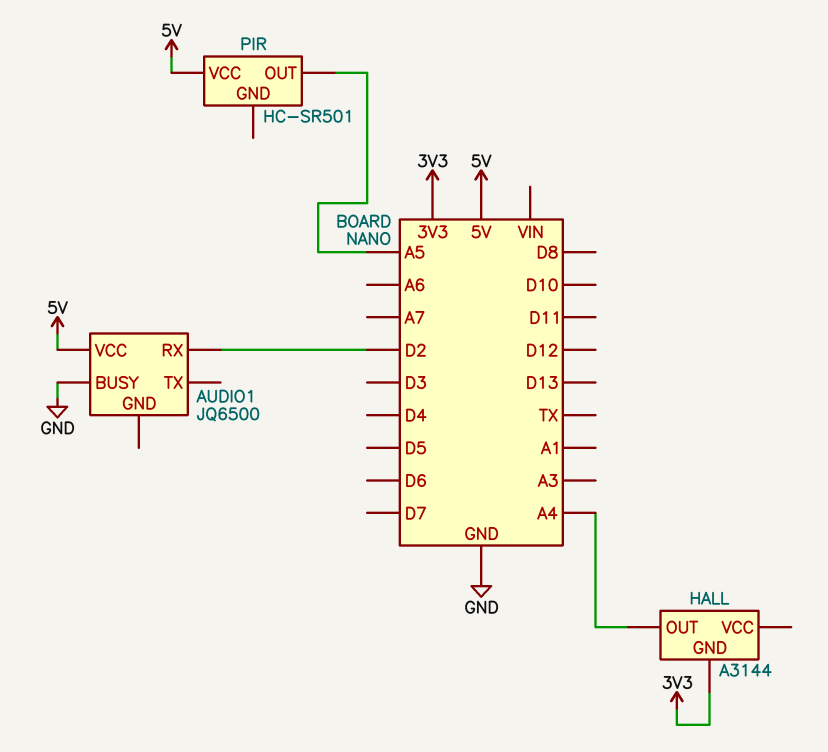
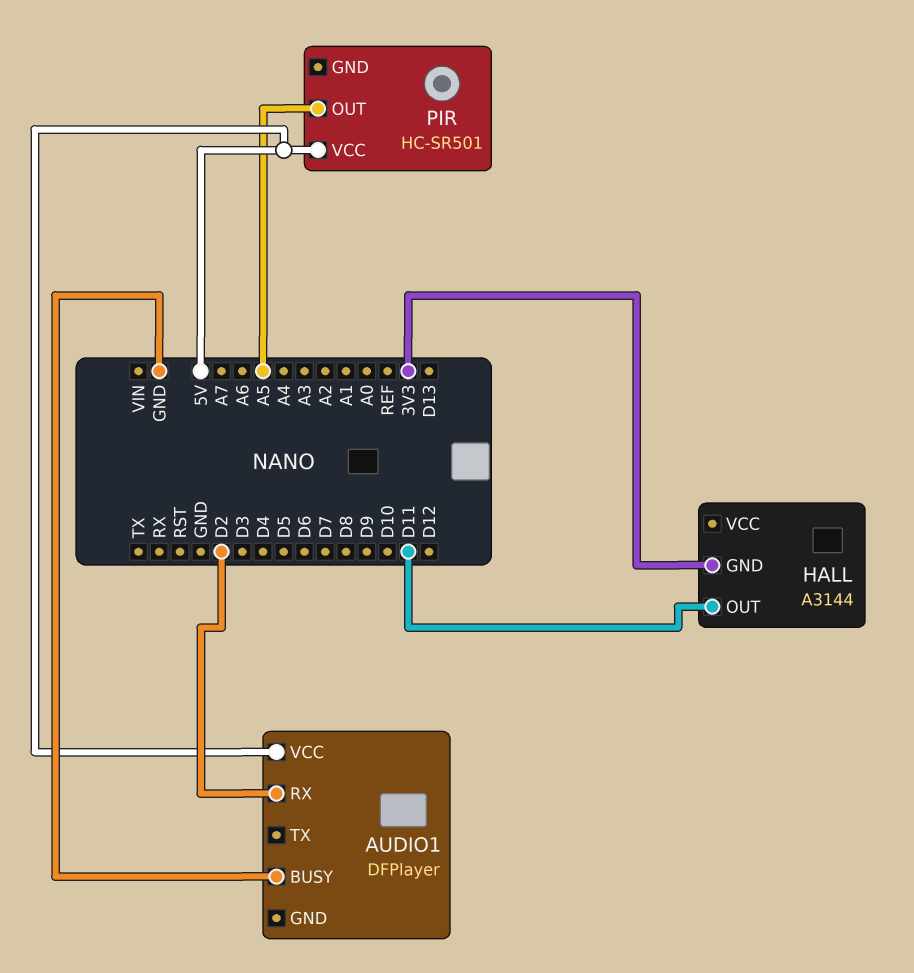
AUDIO1: JQ6500 -> DFPlayer
HALL pin OUT: A4 -> D11

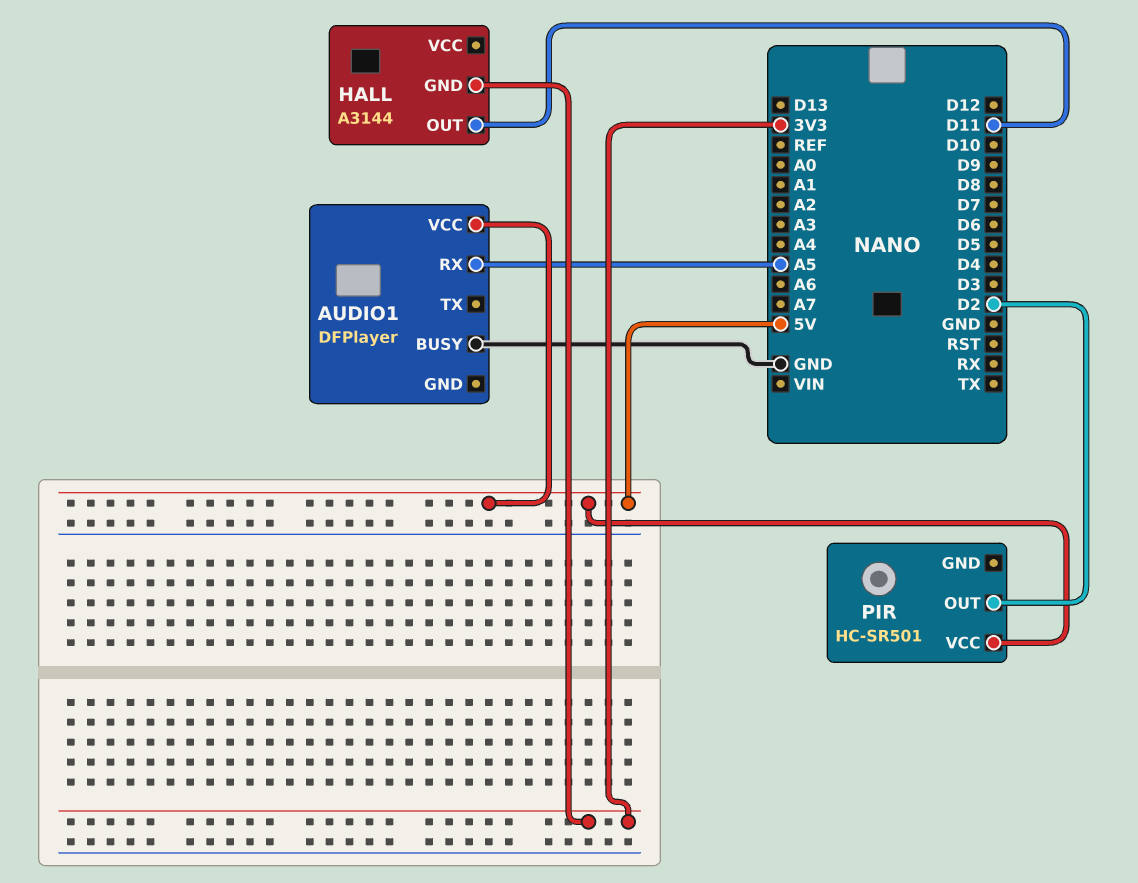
AUDIO1 pin RX: D2 -> A5
PIR pin OUT: A5 -> D2

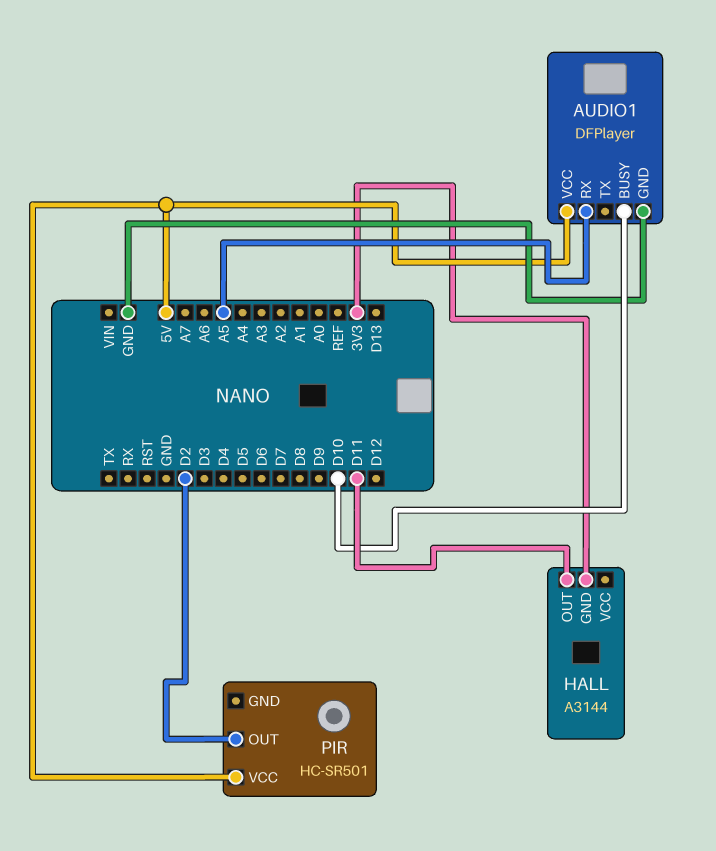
AUDIO1 pin BUSY: GND -> D10
AUDIO1 pin GND: none -> GND

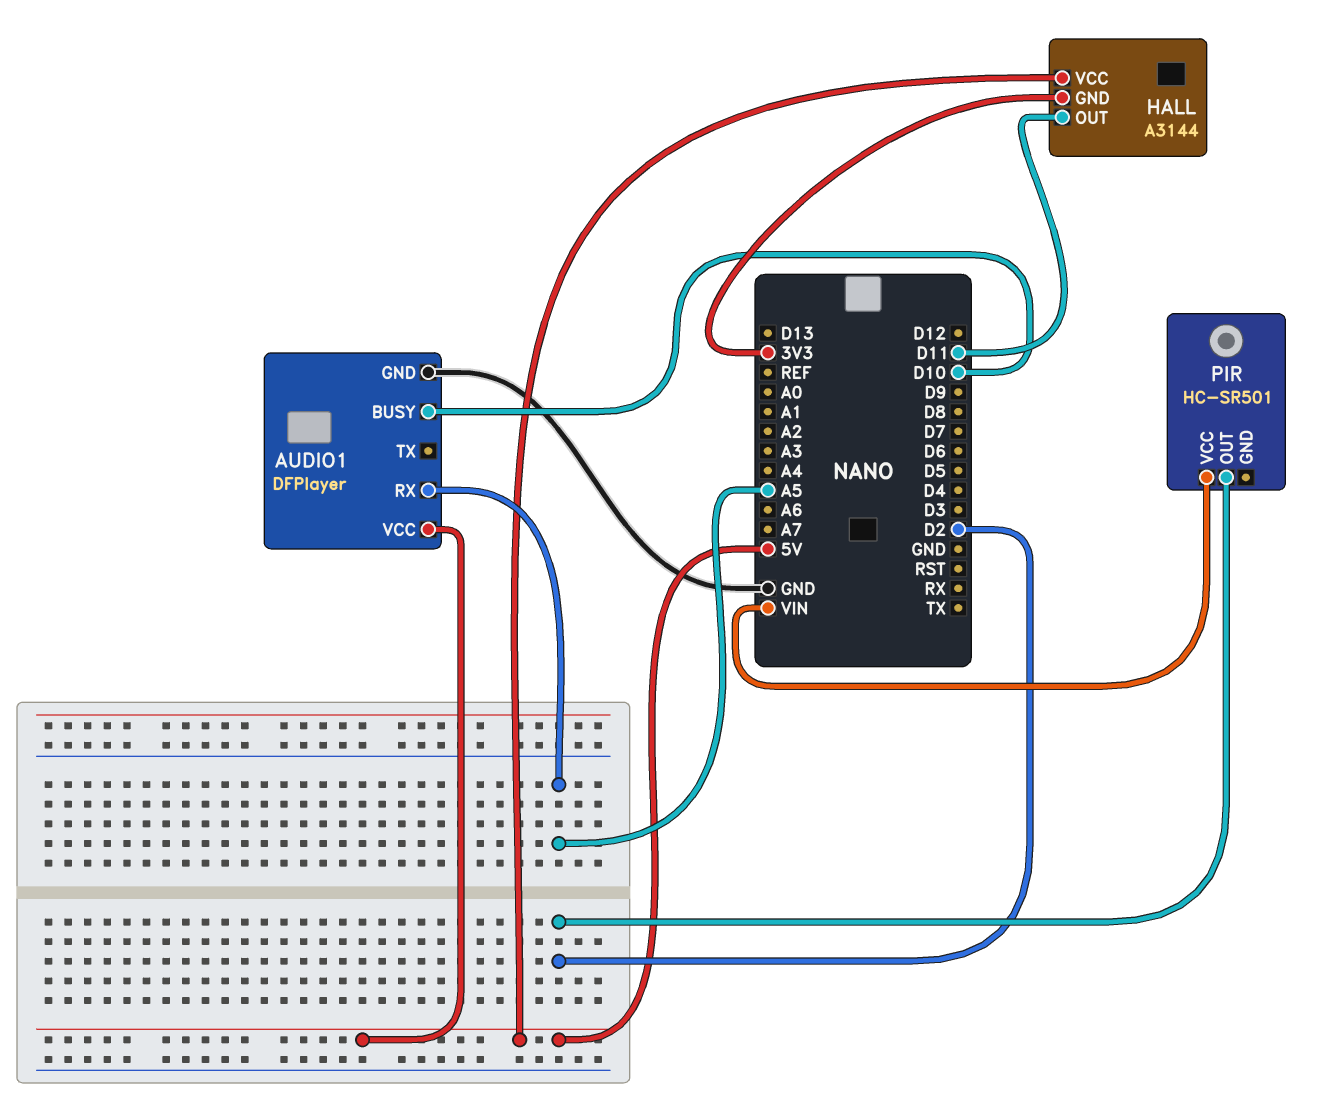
HALL pin VCC: none -> 5V
PIR pin VCC: 5V -> VIN

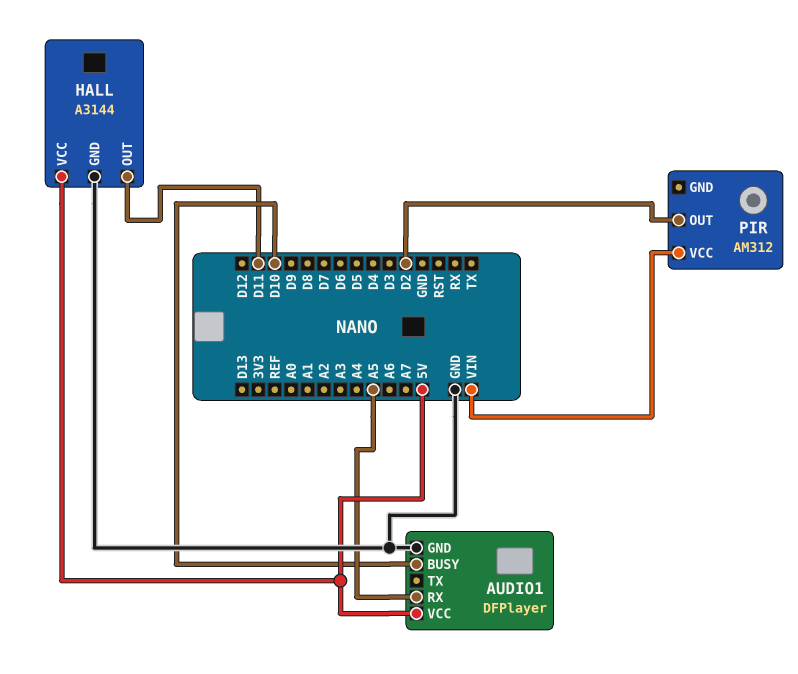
HALL pin GND: 3V3 -> GND
PIR: HC-SR501 -> AM312

